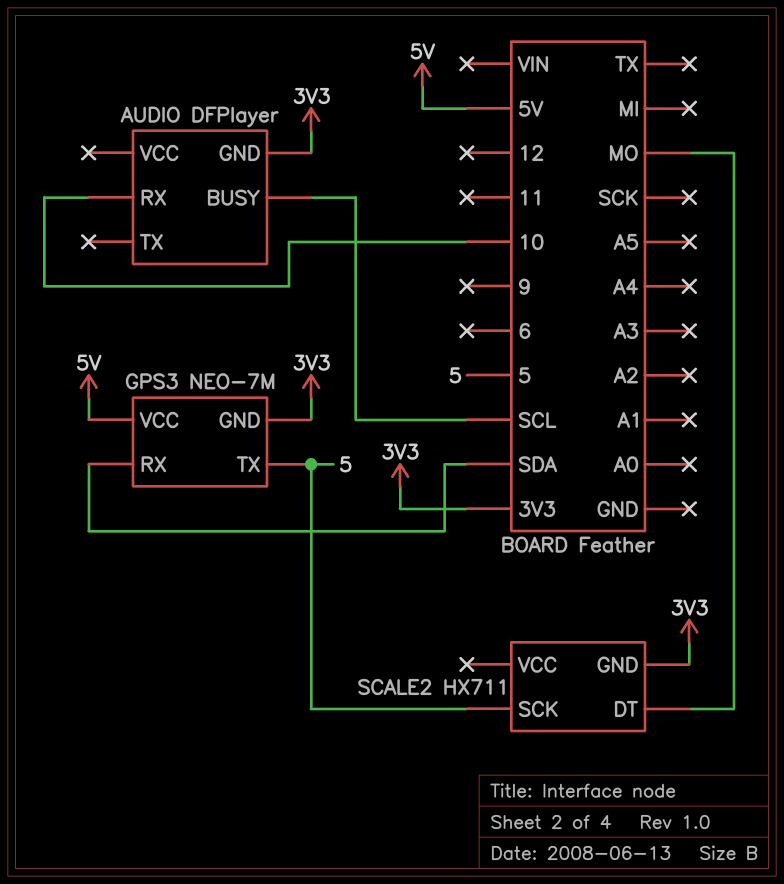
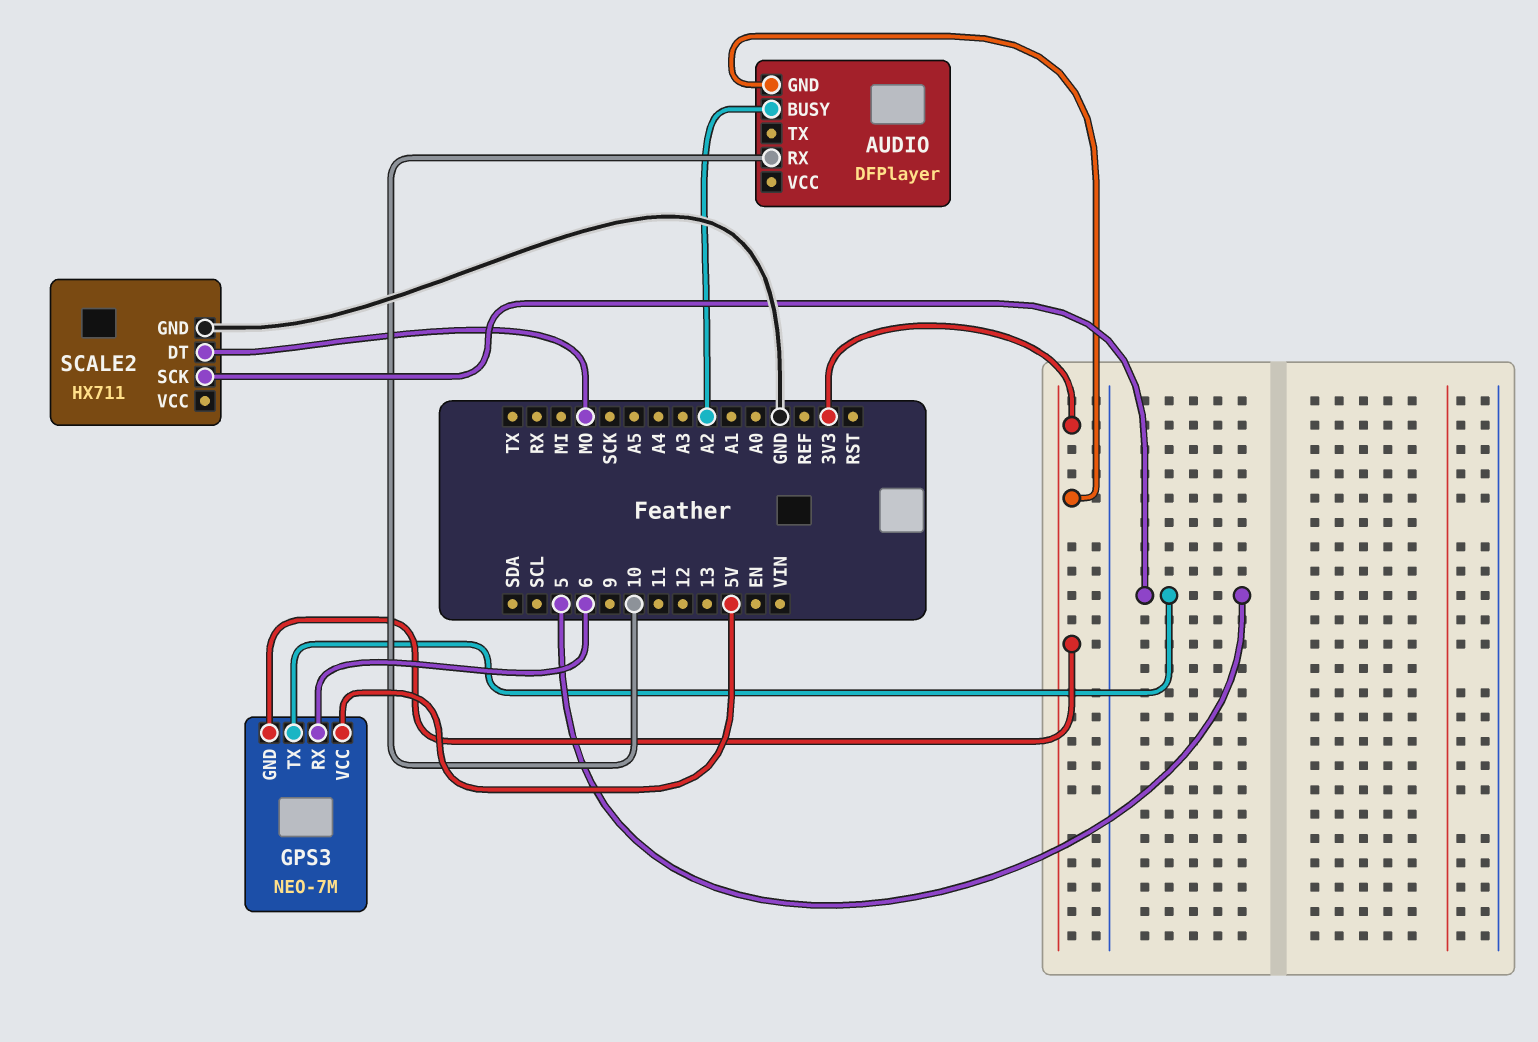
AUDIO pin BUSY: SCL -> A2
GPS3 pin RX: SDA -> 6
SCALE2 pin GND: 3V3 -> GND

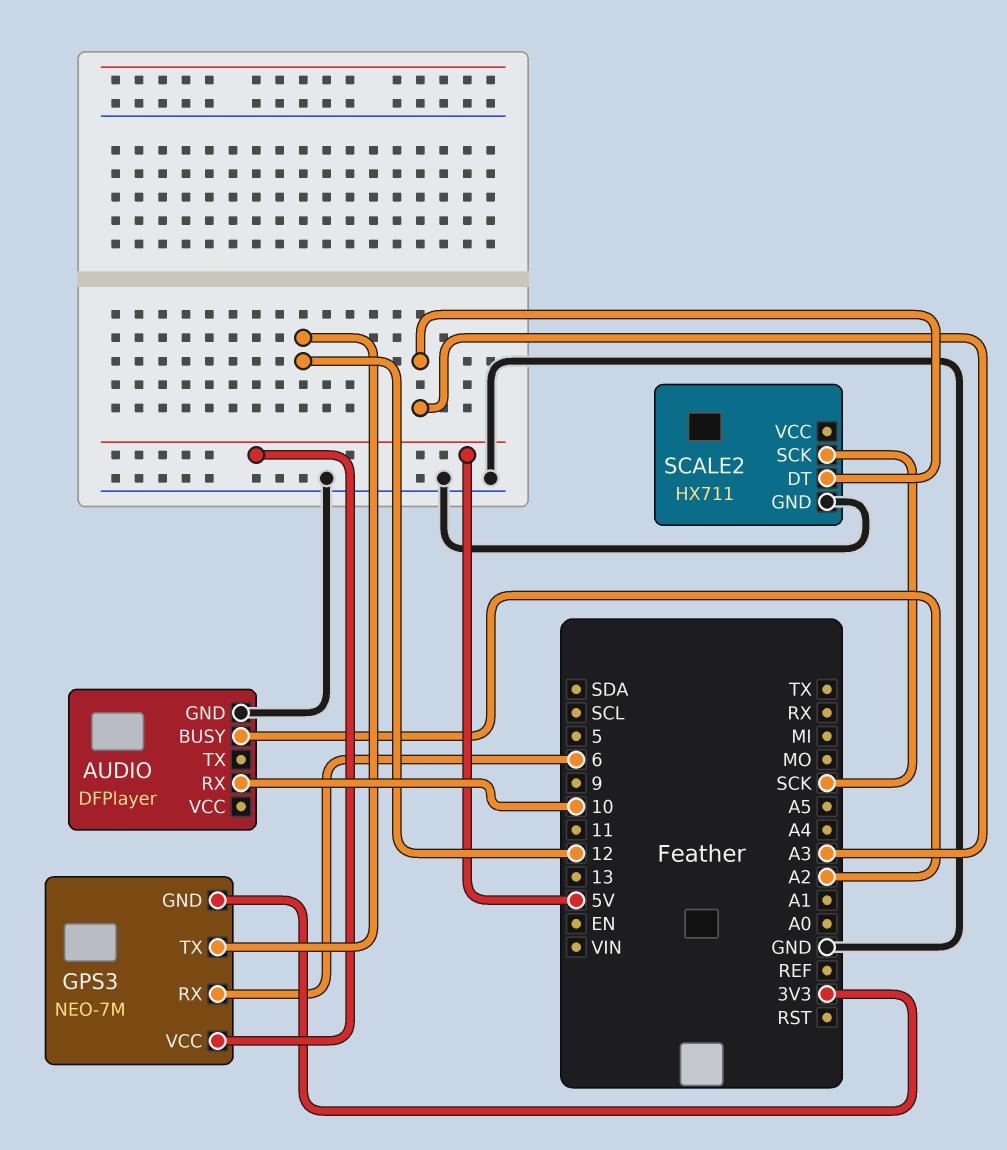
AUDIO pin GND: 3V3 -> GND
GPS3 pin TX: 5 -> 12
SCALE2 pin DT: MO -> A3
SCALE2 pin SCK: 5 -> SCK

